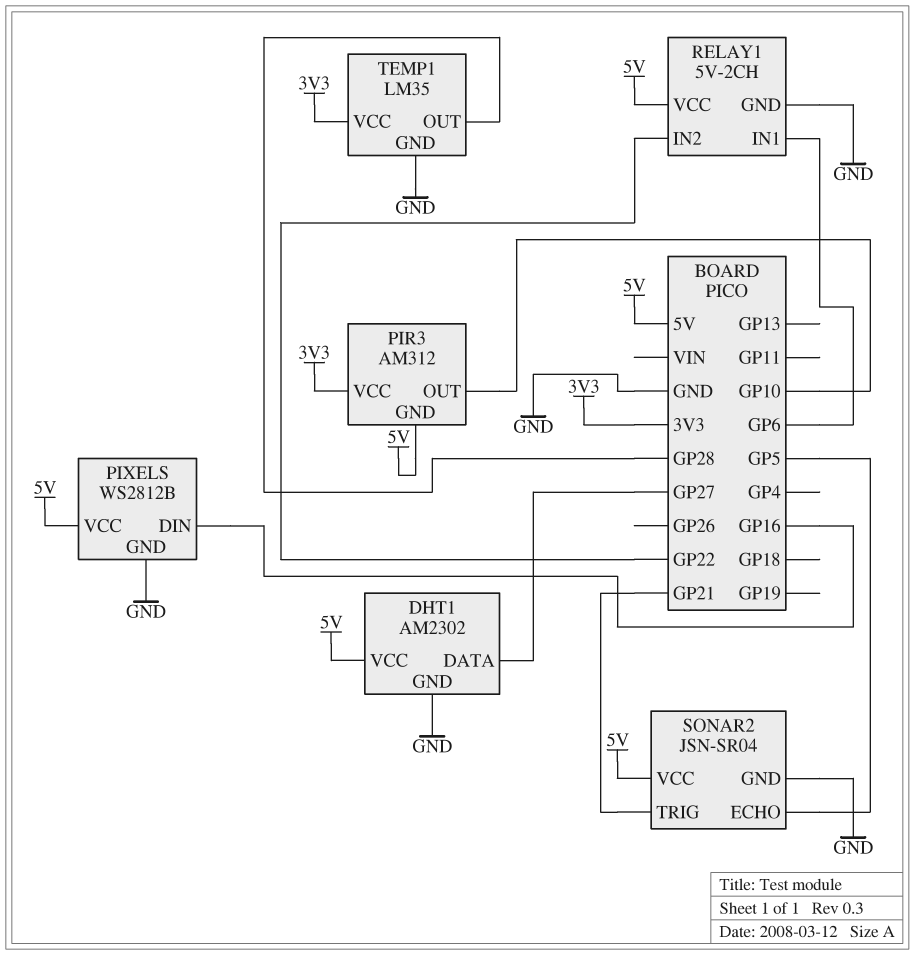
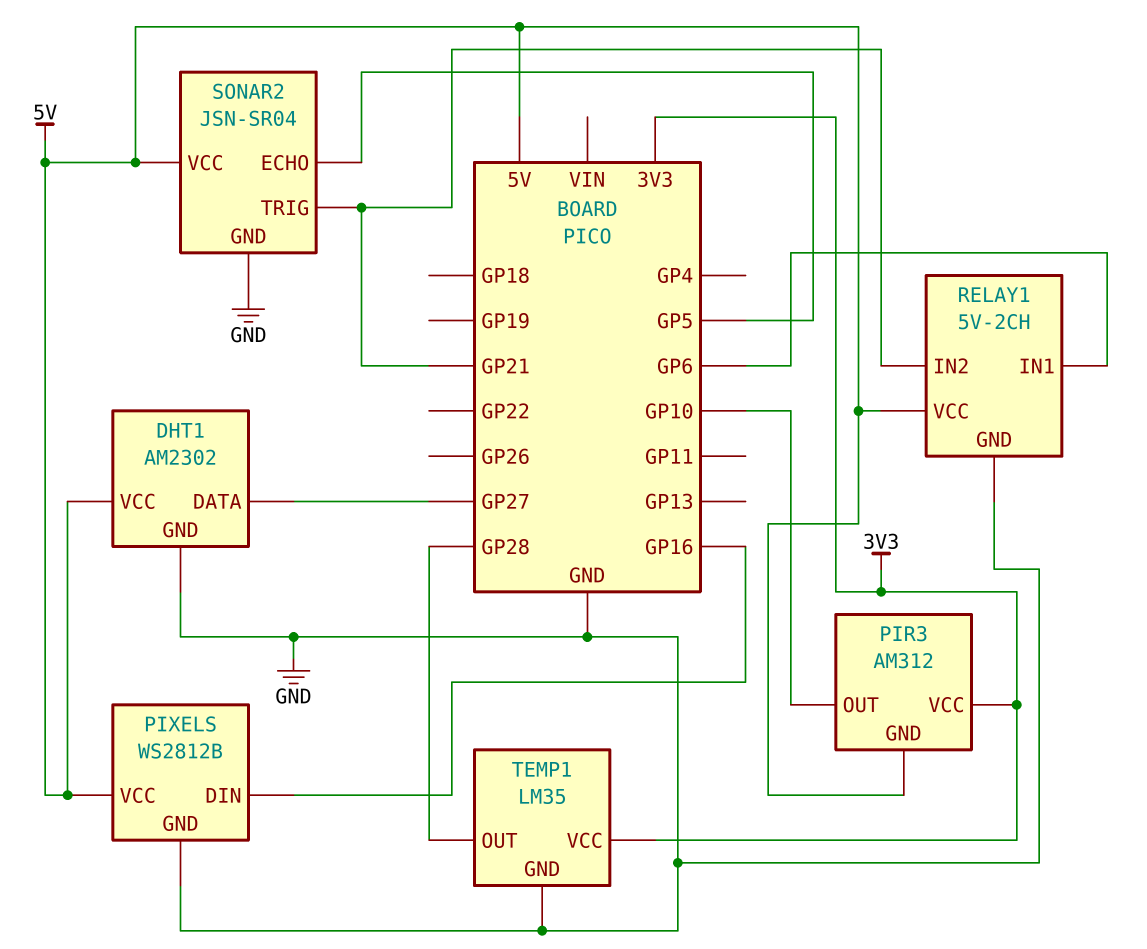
RELAY1 pin IN2: GP22 -> GP21

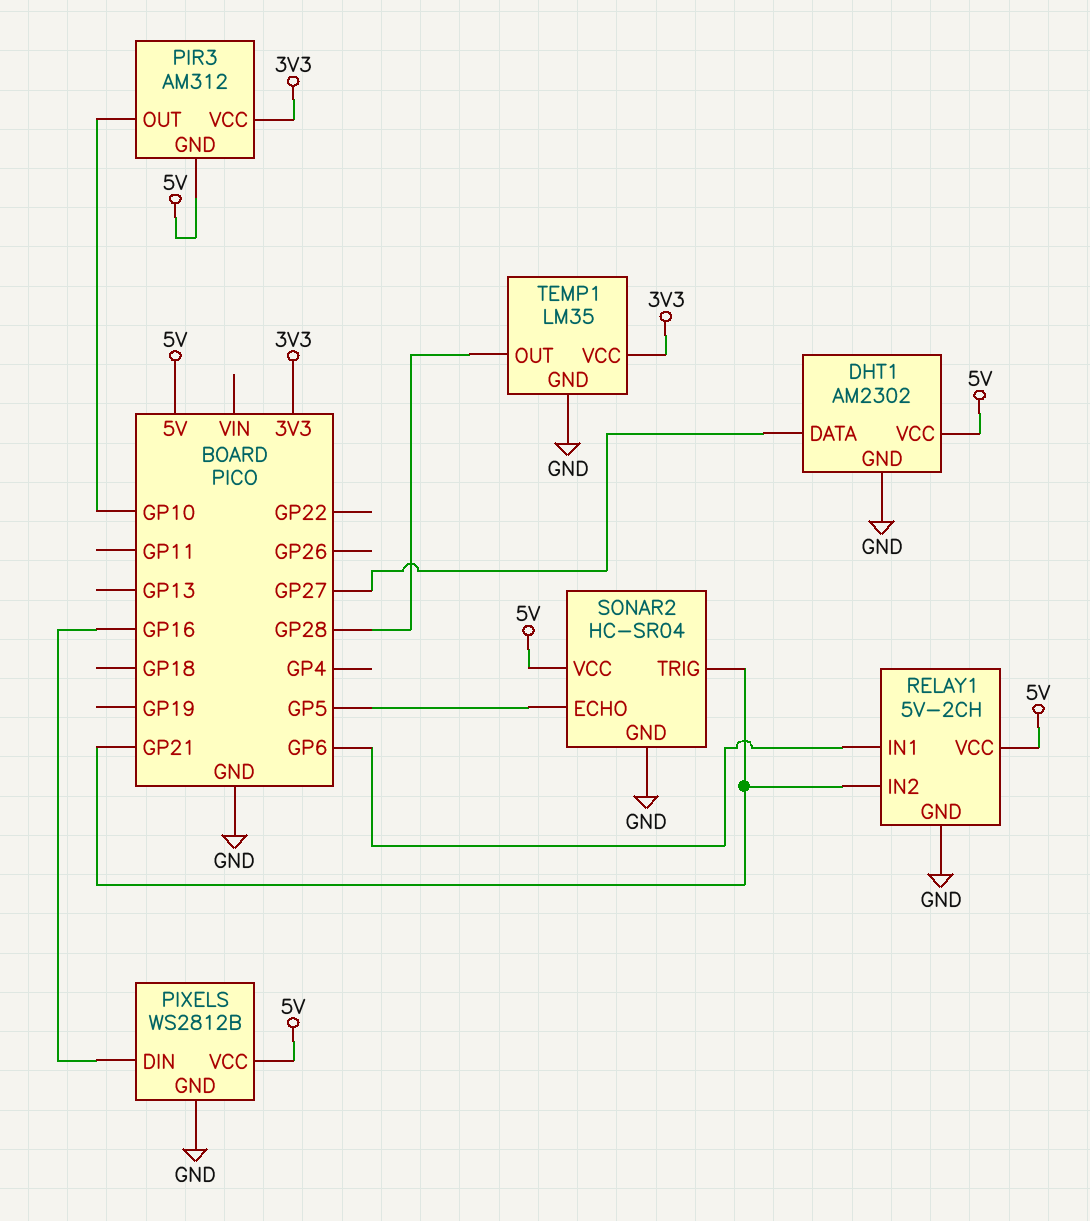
SONAR2: JSN-SR04 -> HC-SR04

